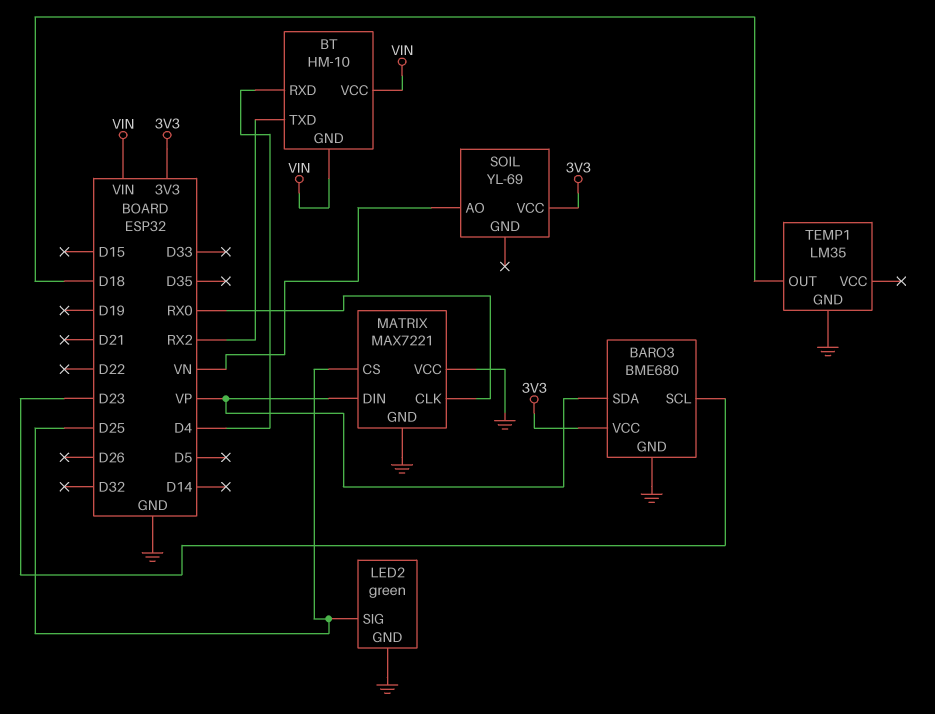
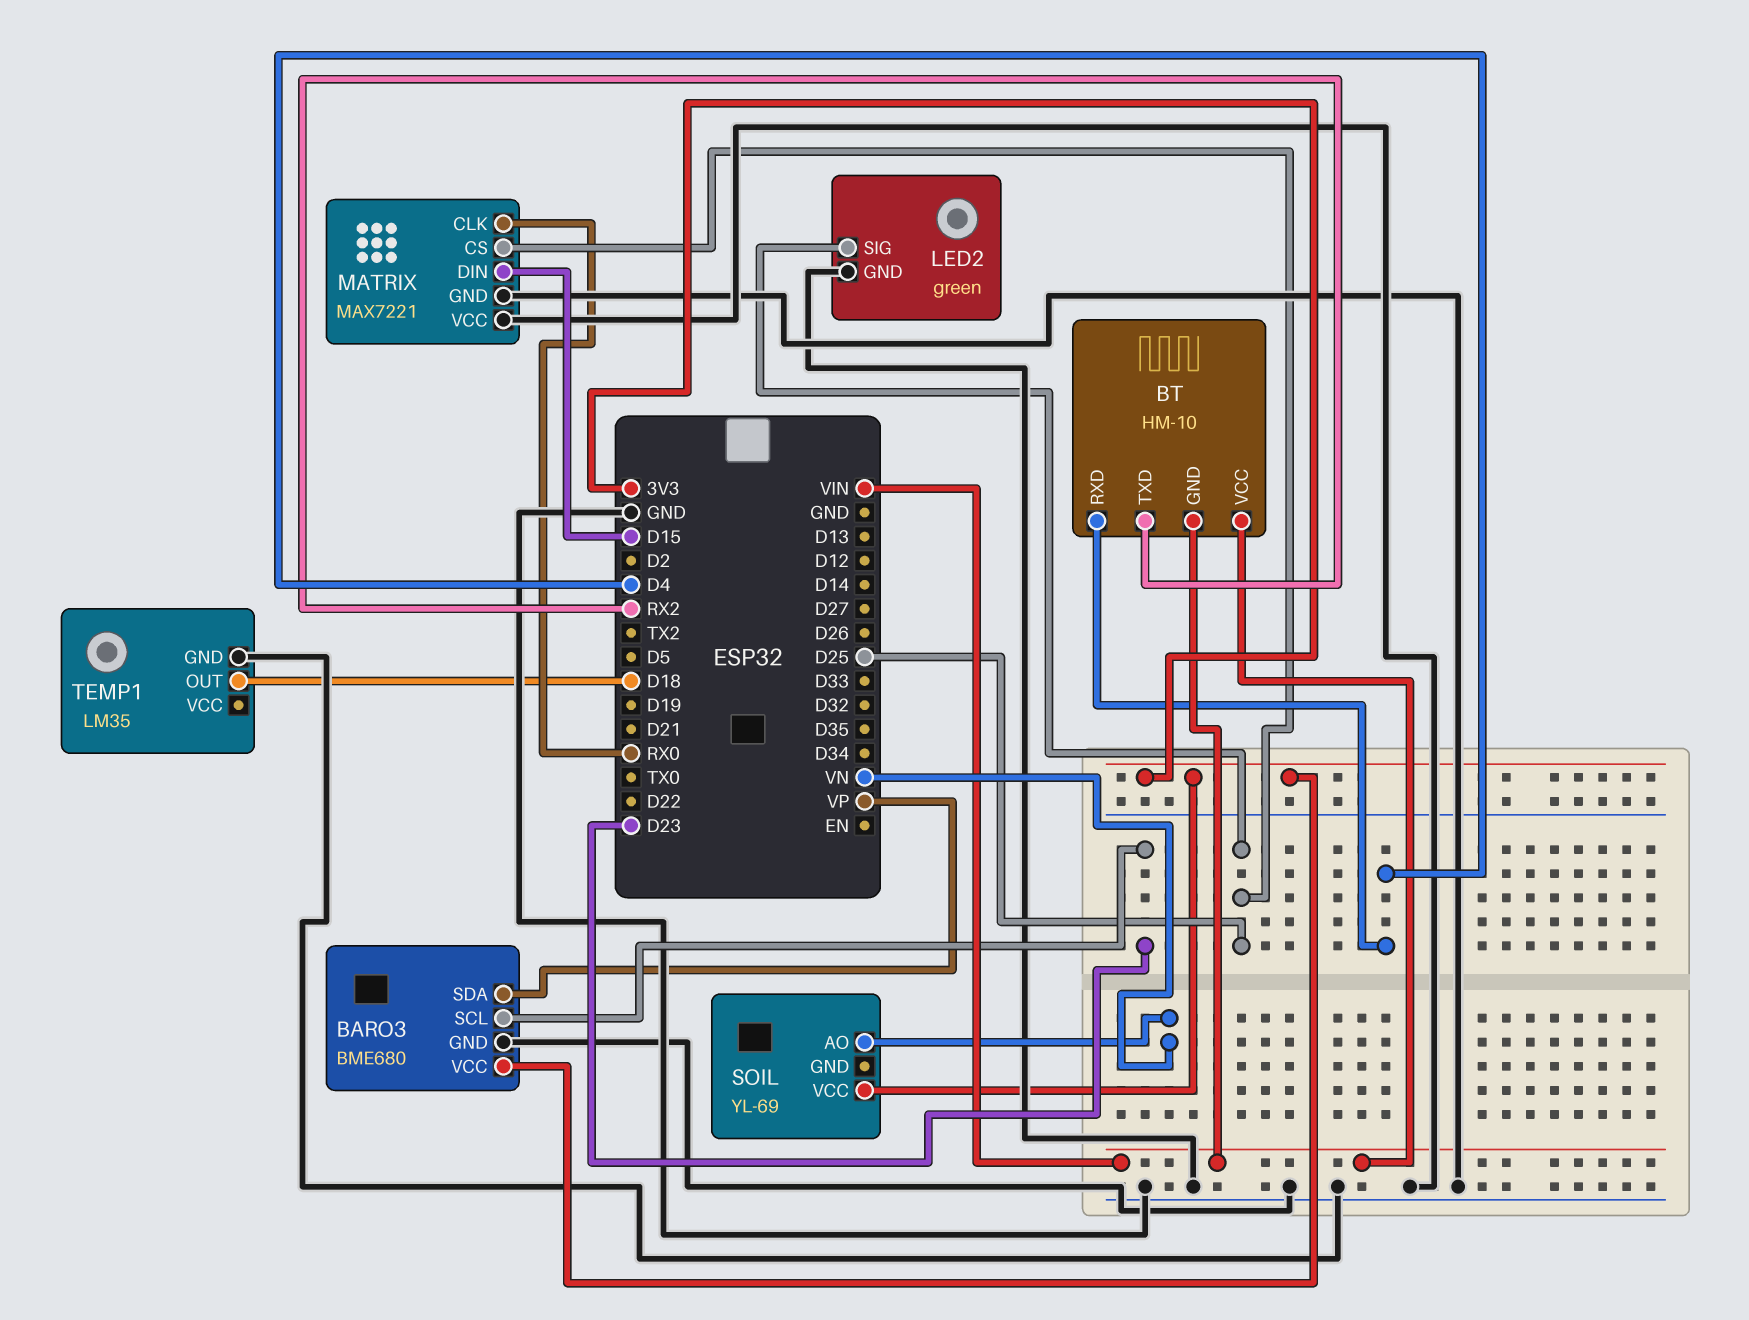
MATRIX pin DIN: VP -> D15

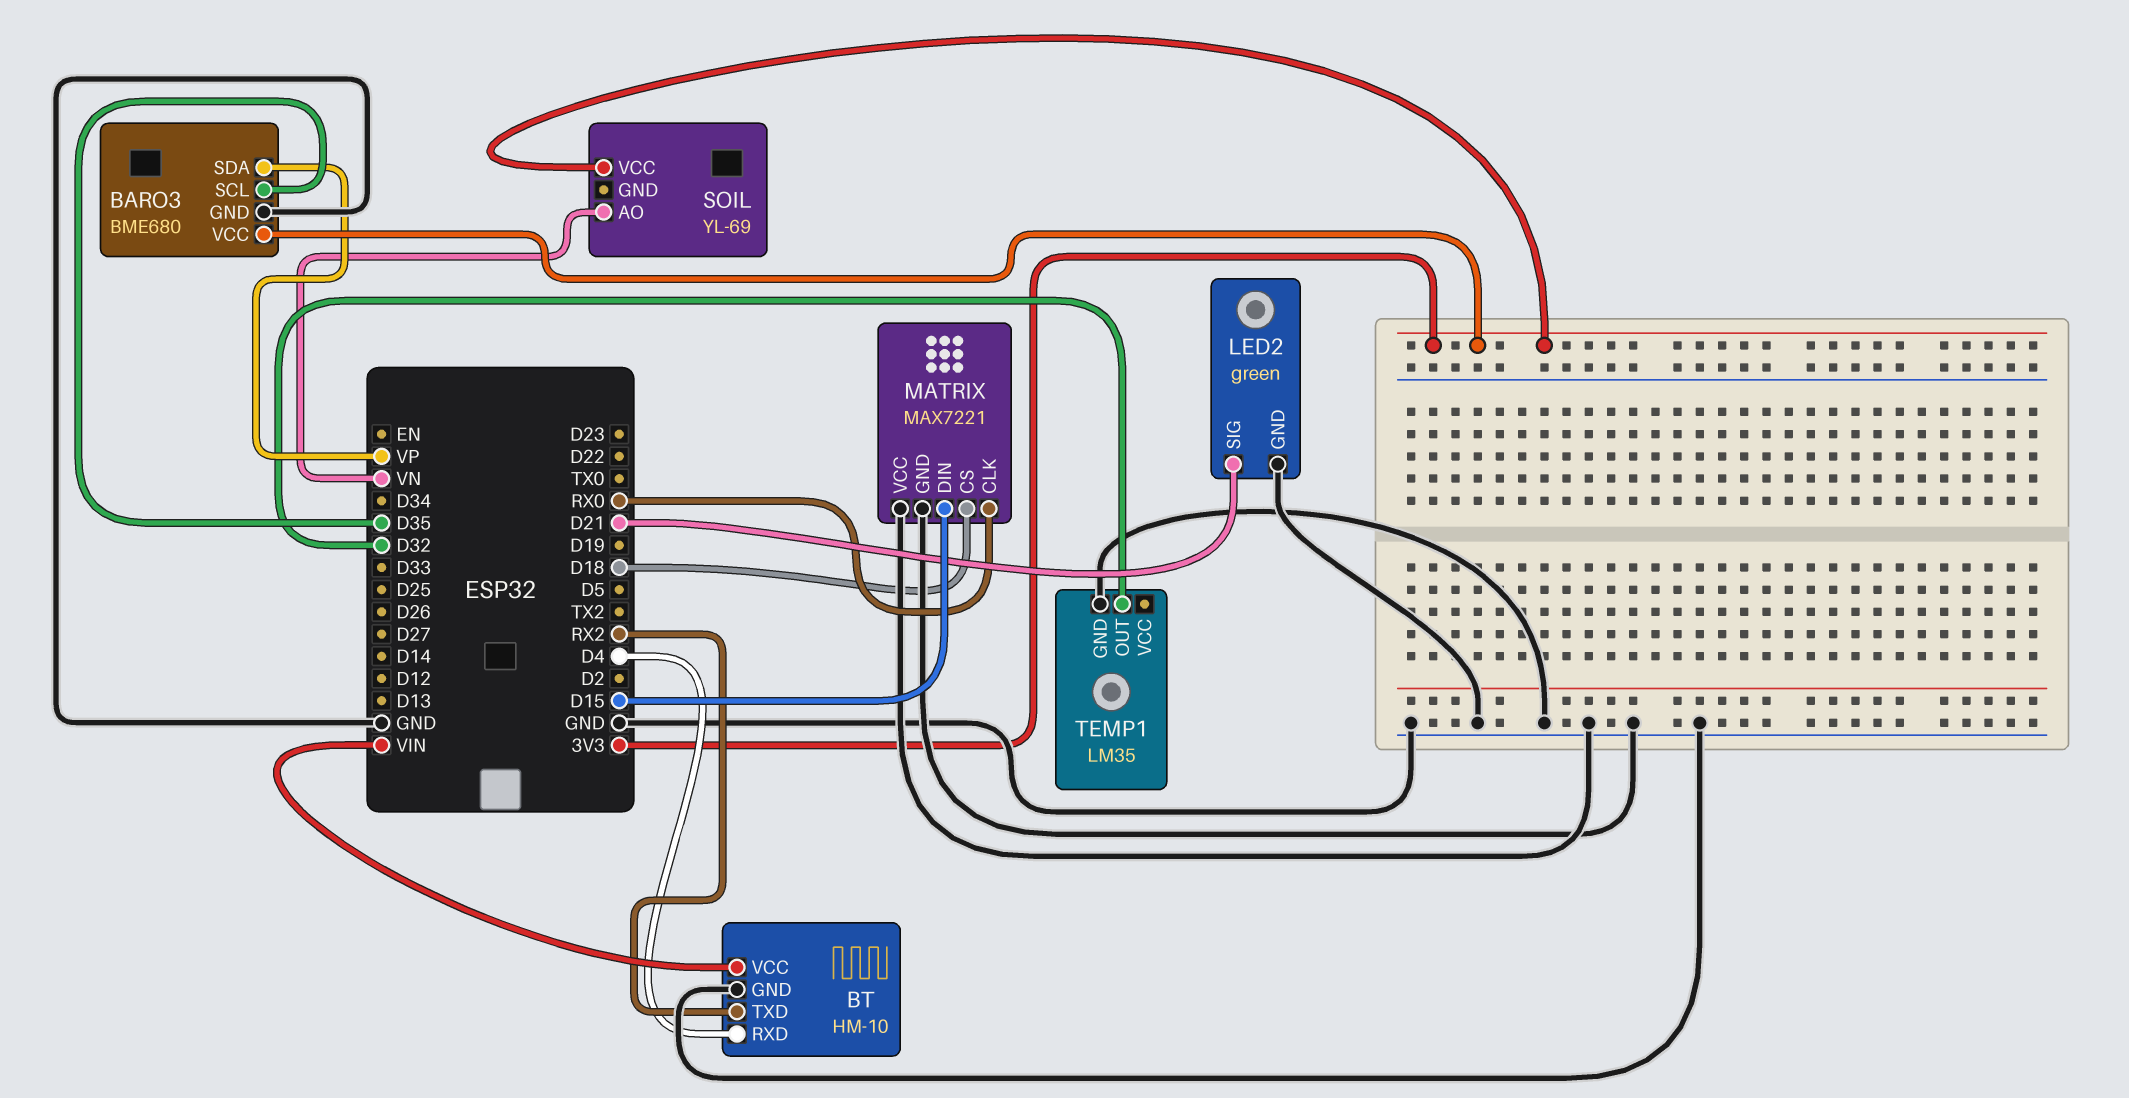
BARO3 pin SCL: D23 -> D35
BT pin GND: VIN -> GND
LED2 pin SIG: D25 -> D21
MATRIX pin CS: D25 -> D18
TEMP1 pin OUT: D18 -> D32

